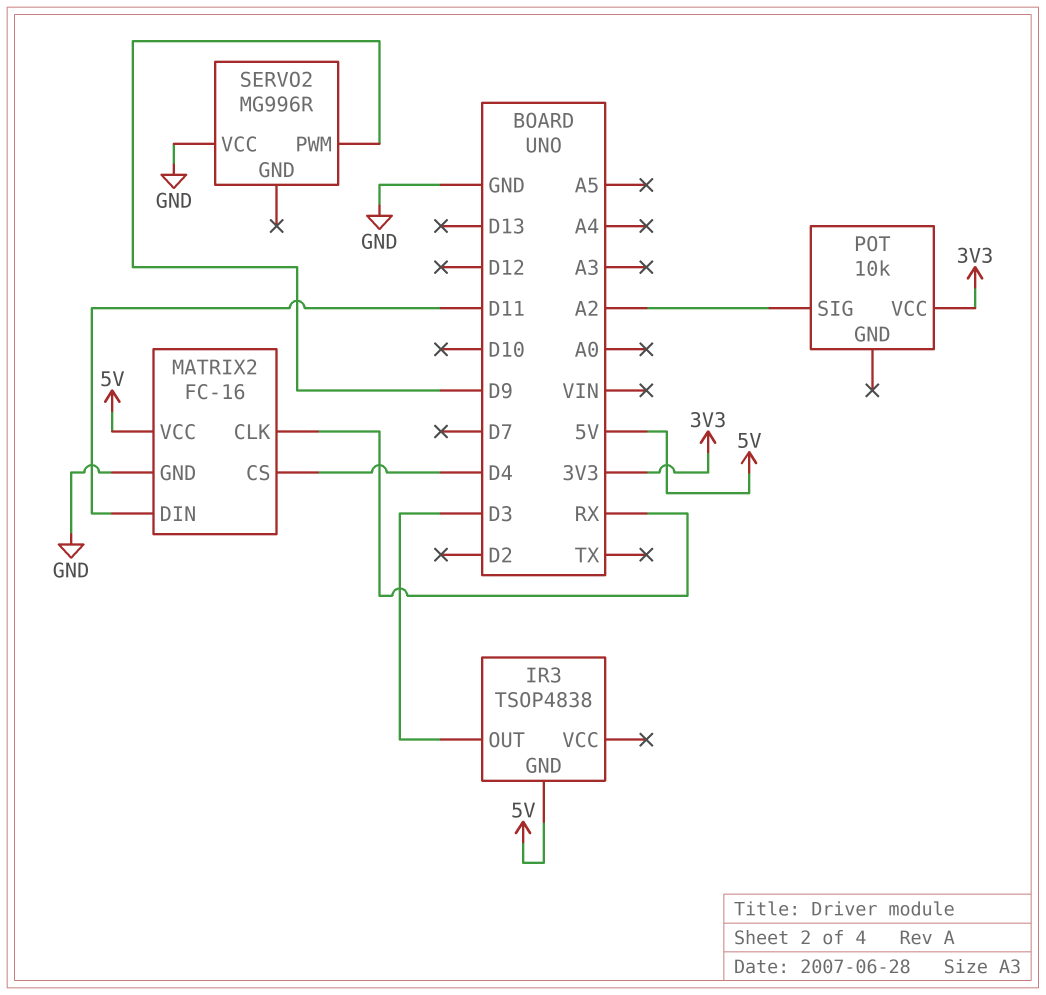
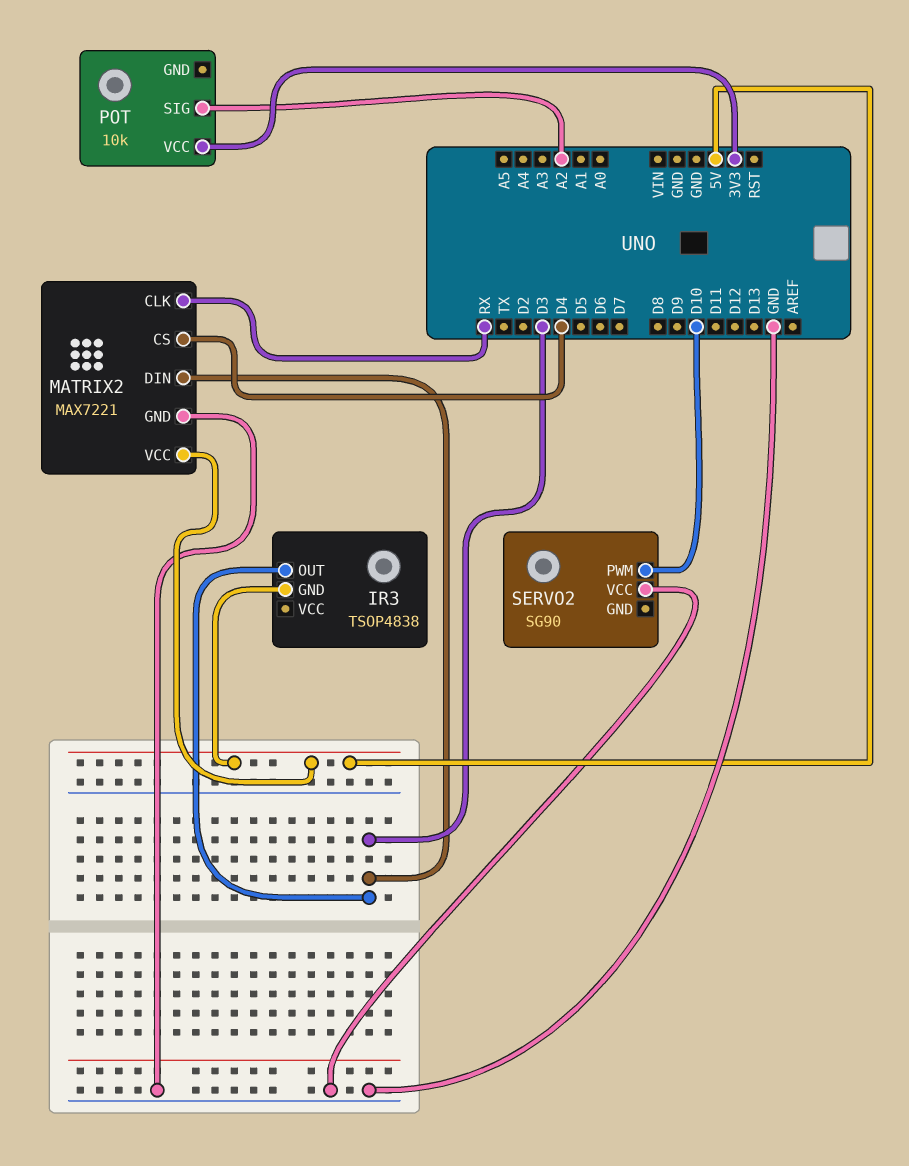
MATRIX2: FC-16 -> MAX7221
MATRIX2 pin DIN: D11 -> D3
SERVO2: MG996R -> SG90
SERVO2 pin PWM: D9 -> D10

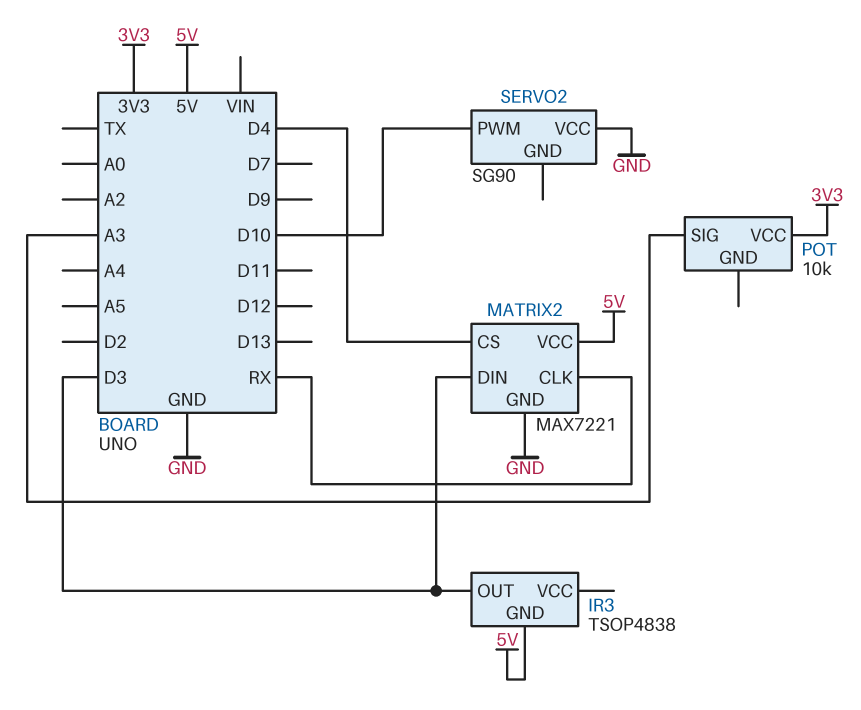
POT pin SIG: A2 -> A3

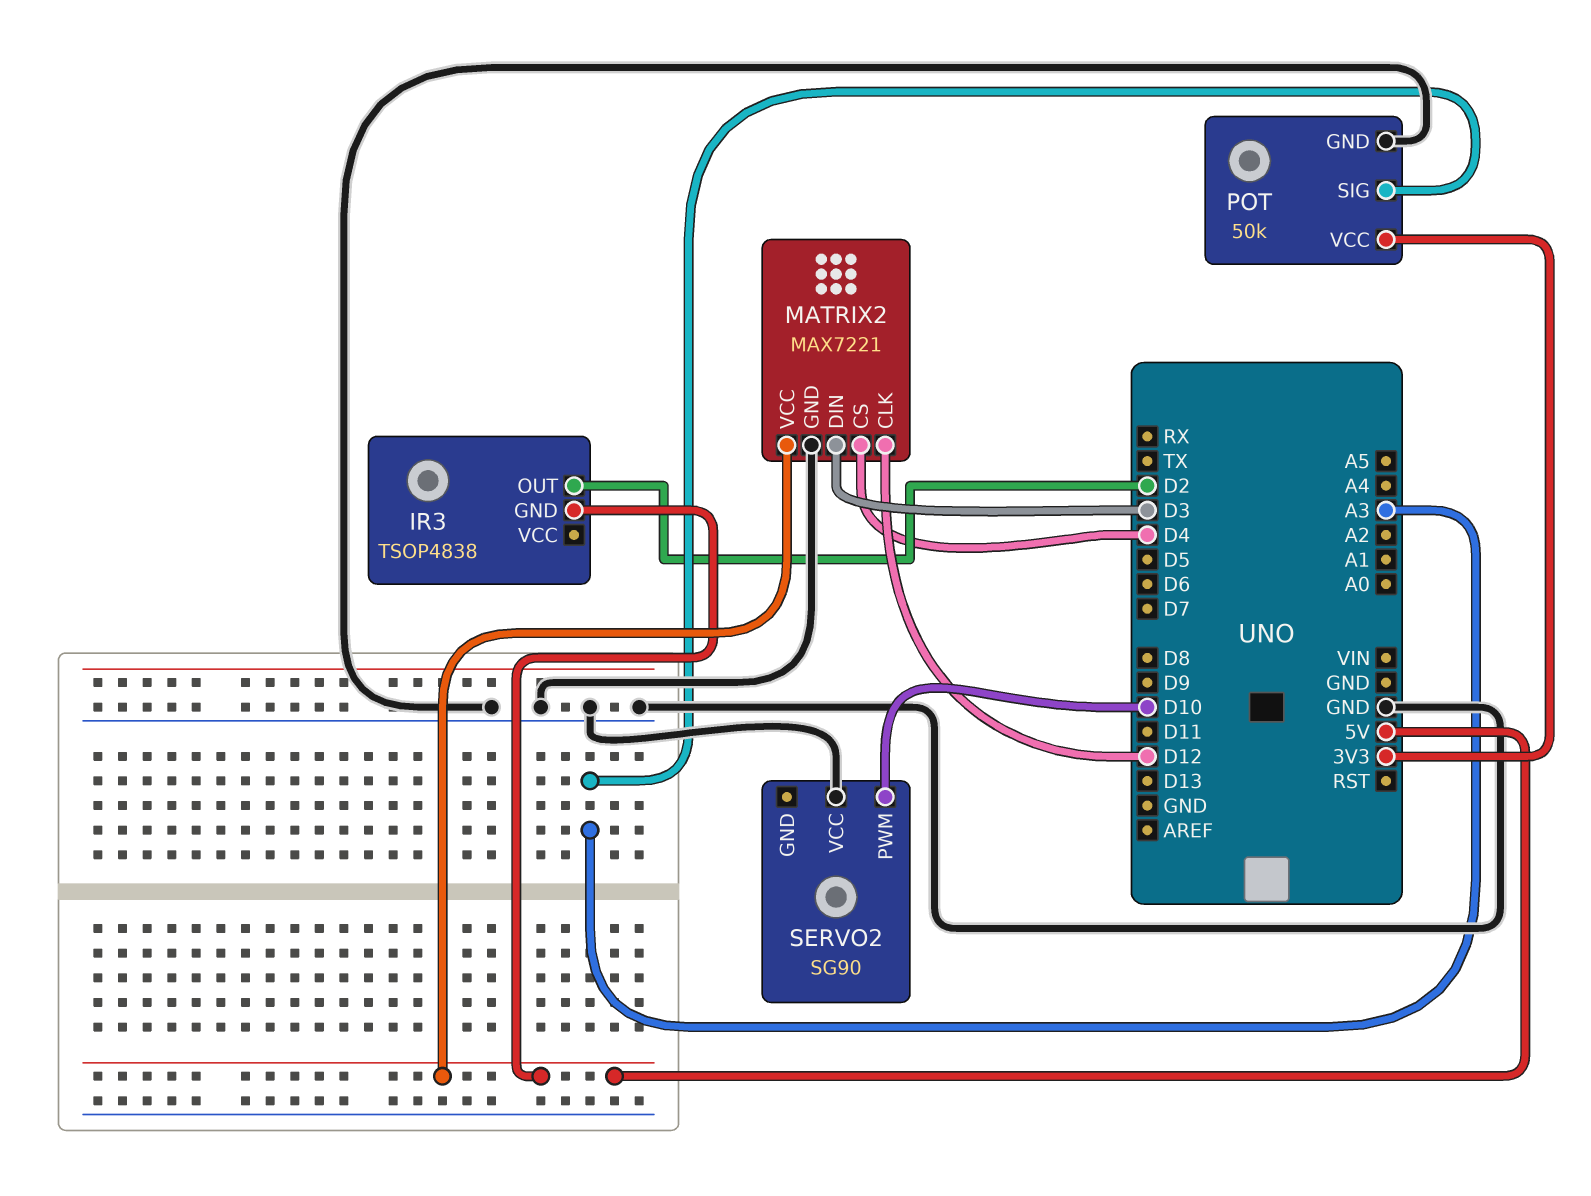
IR3 pin OUT: D3 -> D2
MATRIX2 pin CLK: RX -> D12
POT: 10k -> 50k
POT pin GND: none -> GND

